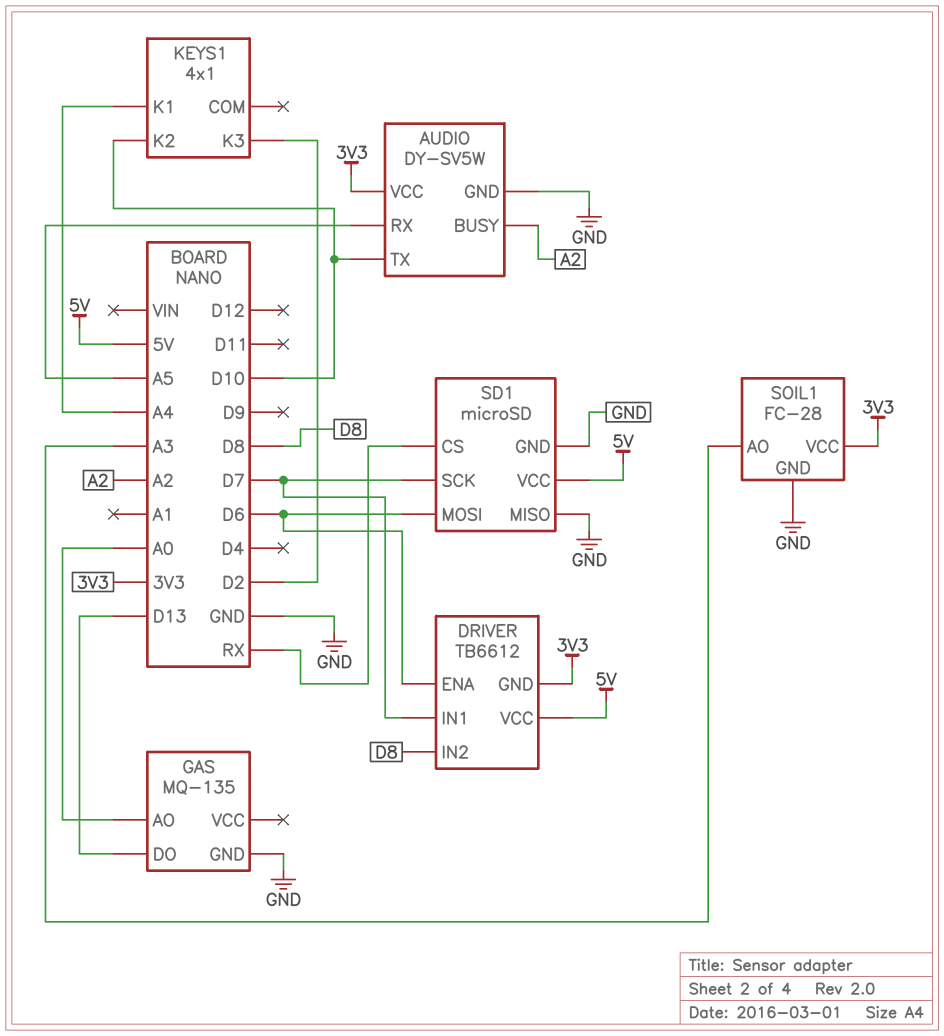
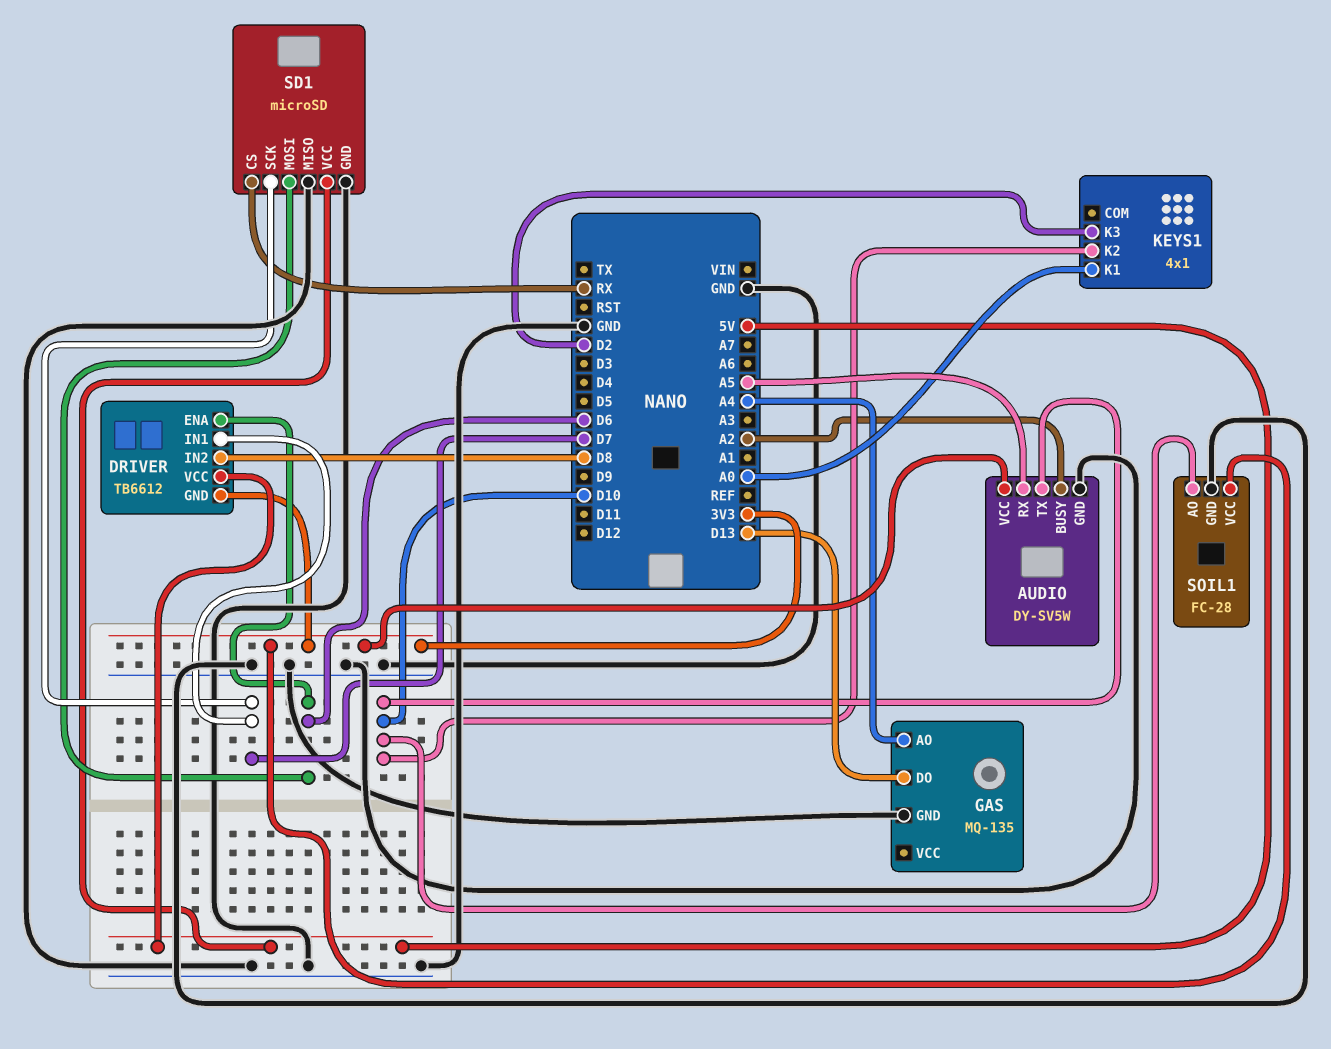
GAS pin AO: A0 -> A4
KEYS1 pin K1: A4 -> A0
SOIL1 pin AO: A3 -> D10

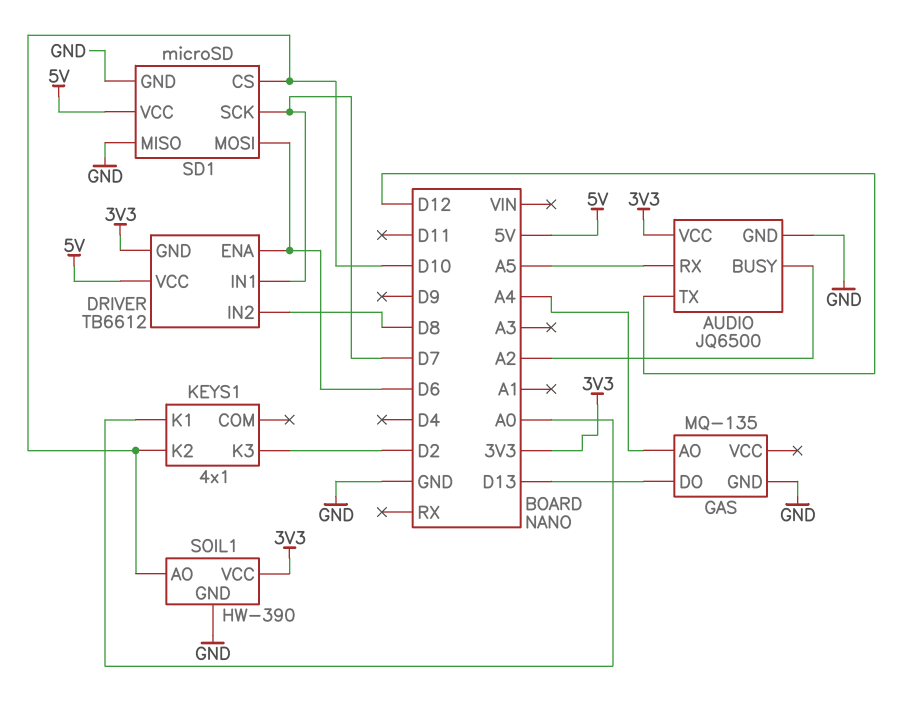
AUDIO: DY-SV5W -> JQ6500
AUDIO pin TX: D10 -> D12
SD1 pin CS: RX -> D10
SOIL1: FC-28 -> HW-390

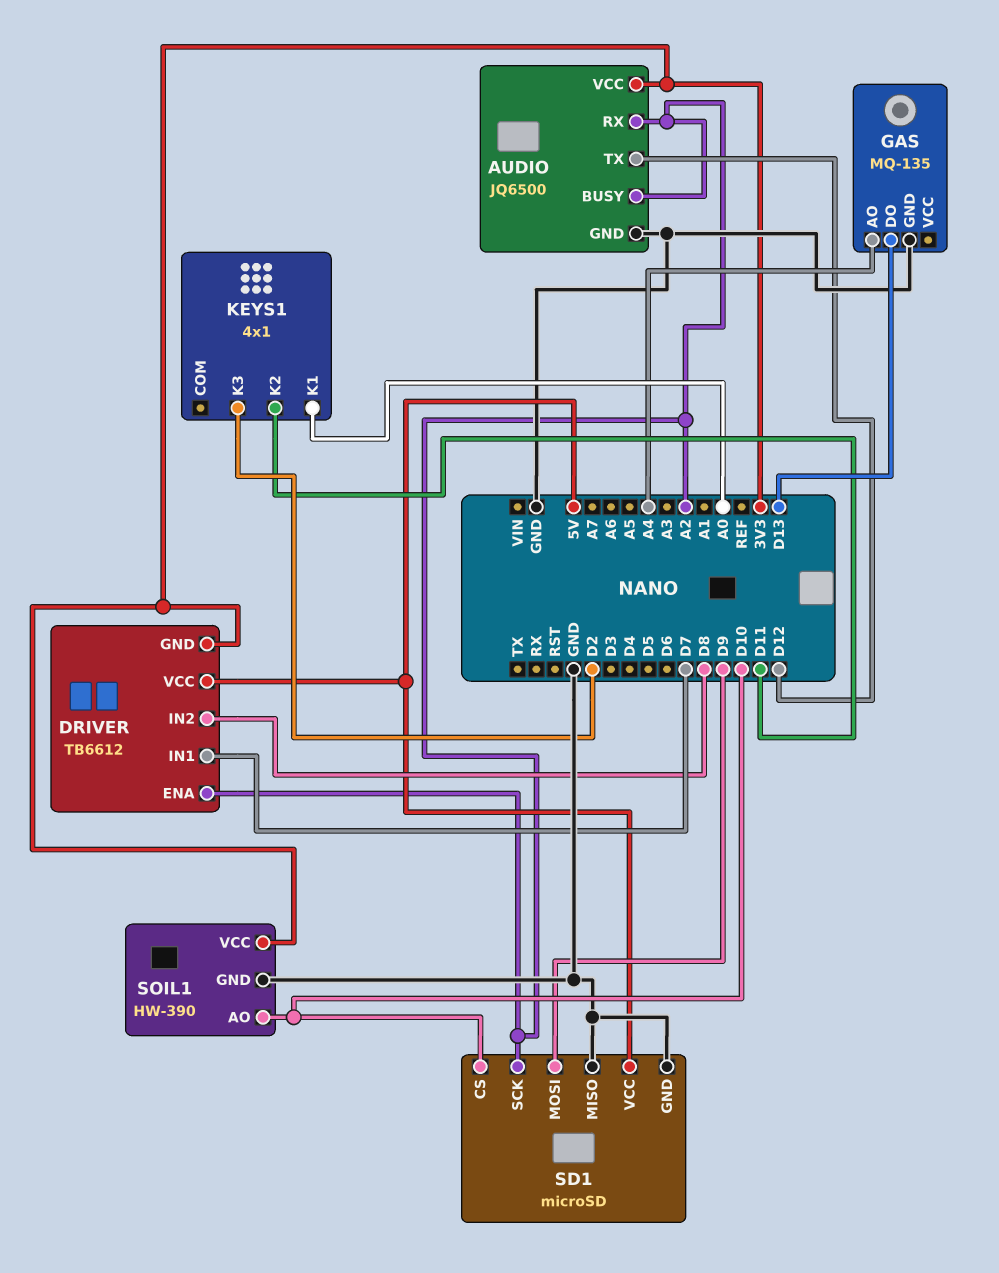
AUDIO pin RX: A5 -> A2
DRIVER pin ENA: D6 -> A2
KEYS1 pin K2: D10 -> D11
SD1 pin MOSI: D6 -> D9
SD1 pin SCK: D7 -> A2

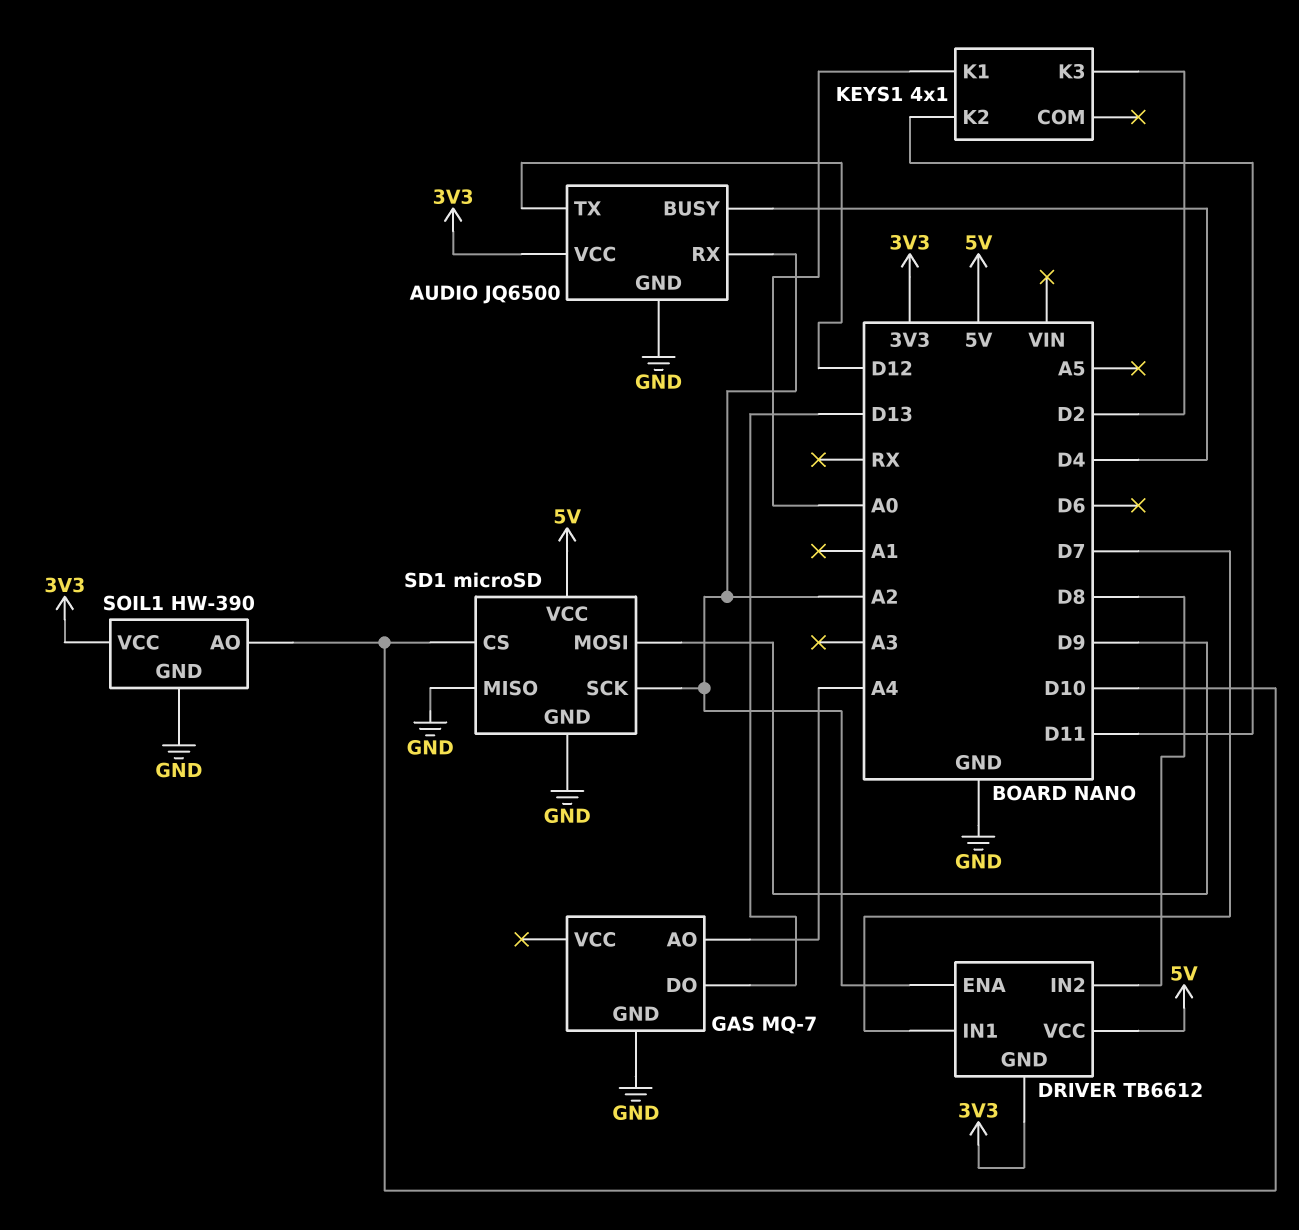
AUDIO pin BUSY: A2 -> D4
GAS: MQ-135 -> MQ-7

